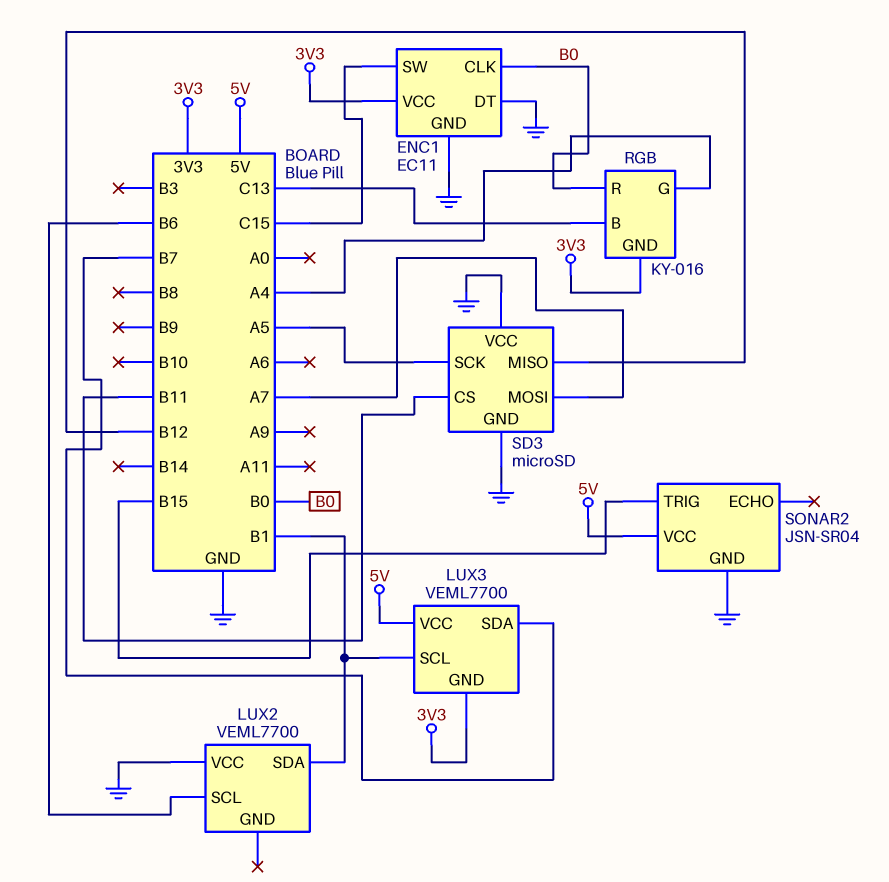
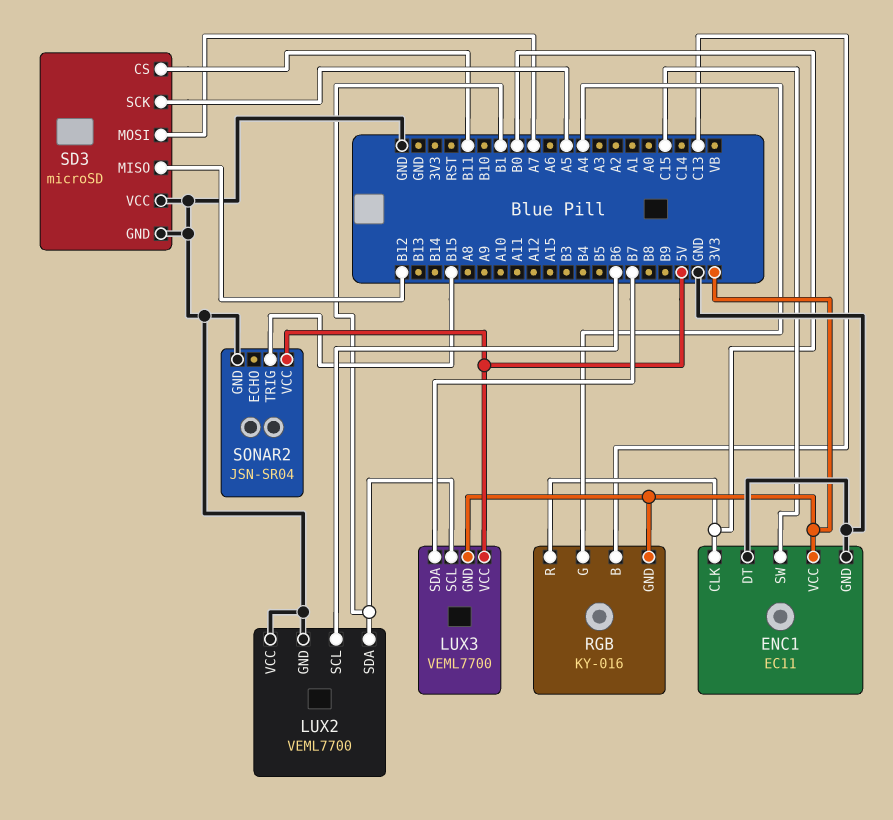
LUX2 pin GND: none -> GND

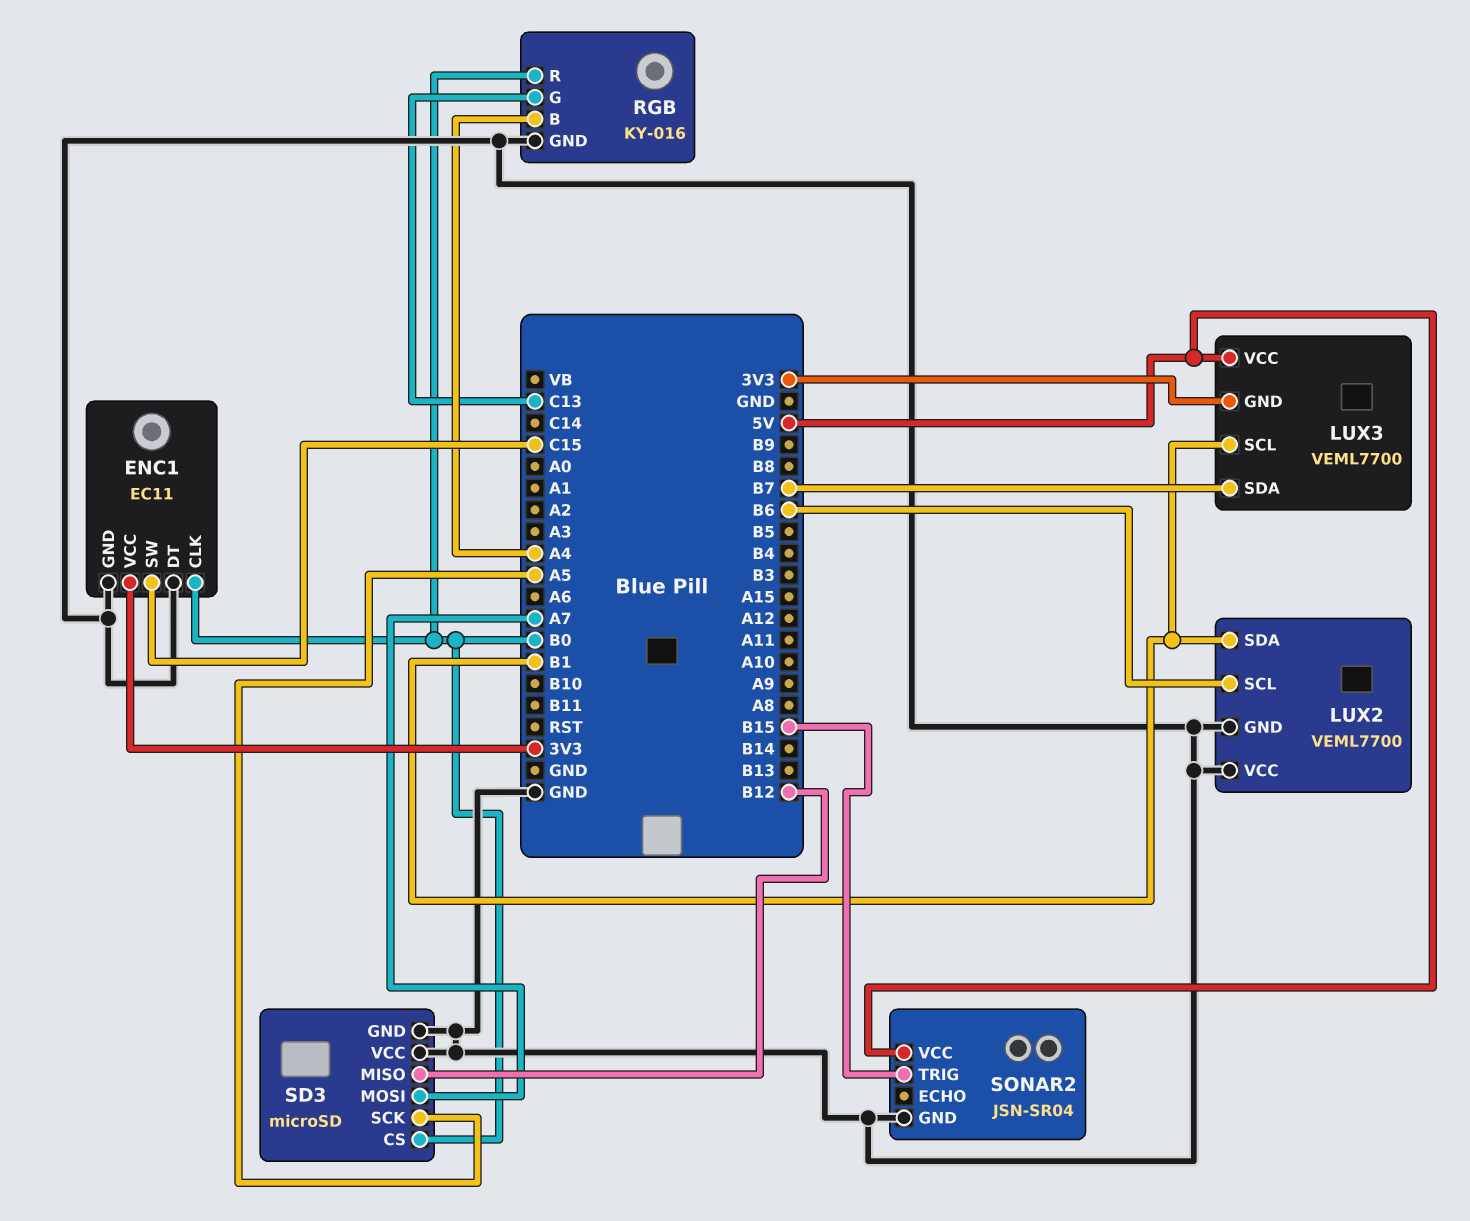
RGB pin B: C13 -> A4
RGB pin G: A4 -> C13
RGB pin GND: 3V3 -> GND
SD3 pin CS: B11 -> B0

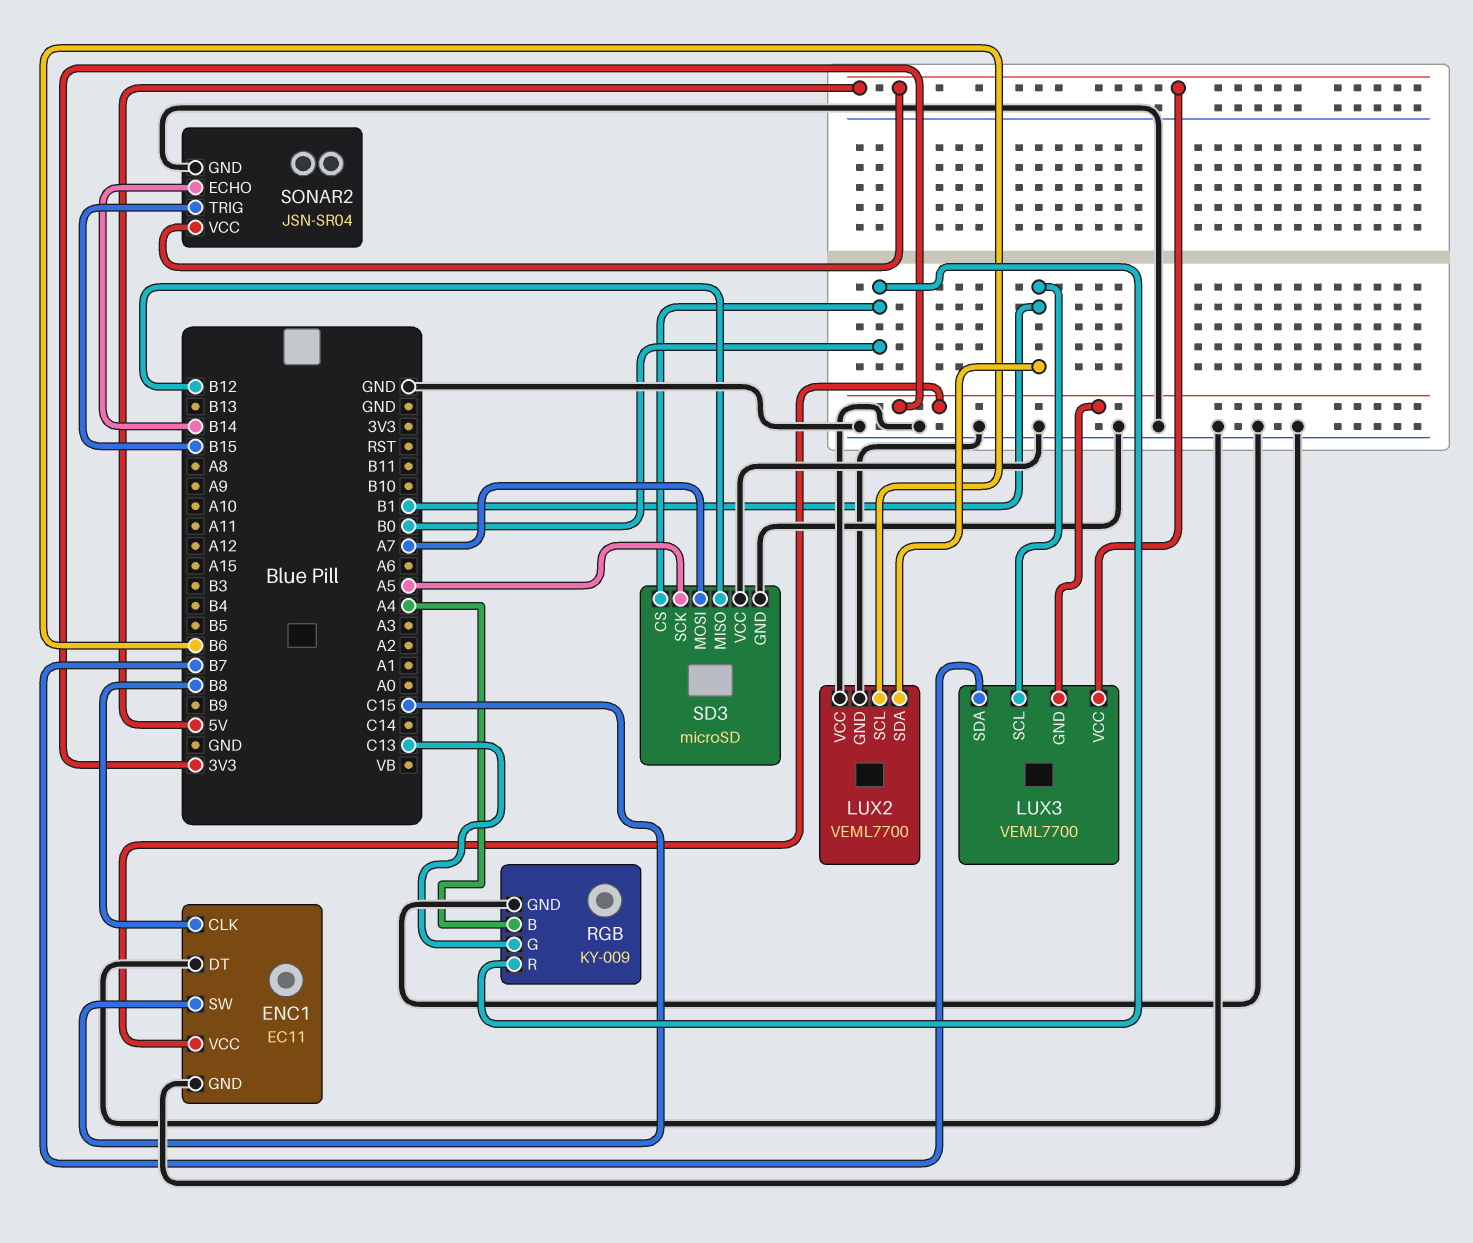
ENC1 pin CLK: B0 -> B8
RGB: KY-016 -> KY-009
SONAR2 pin ECHO: none -> B14

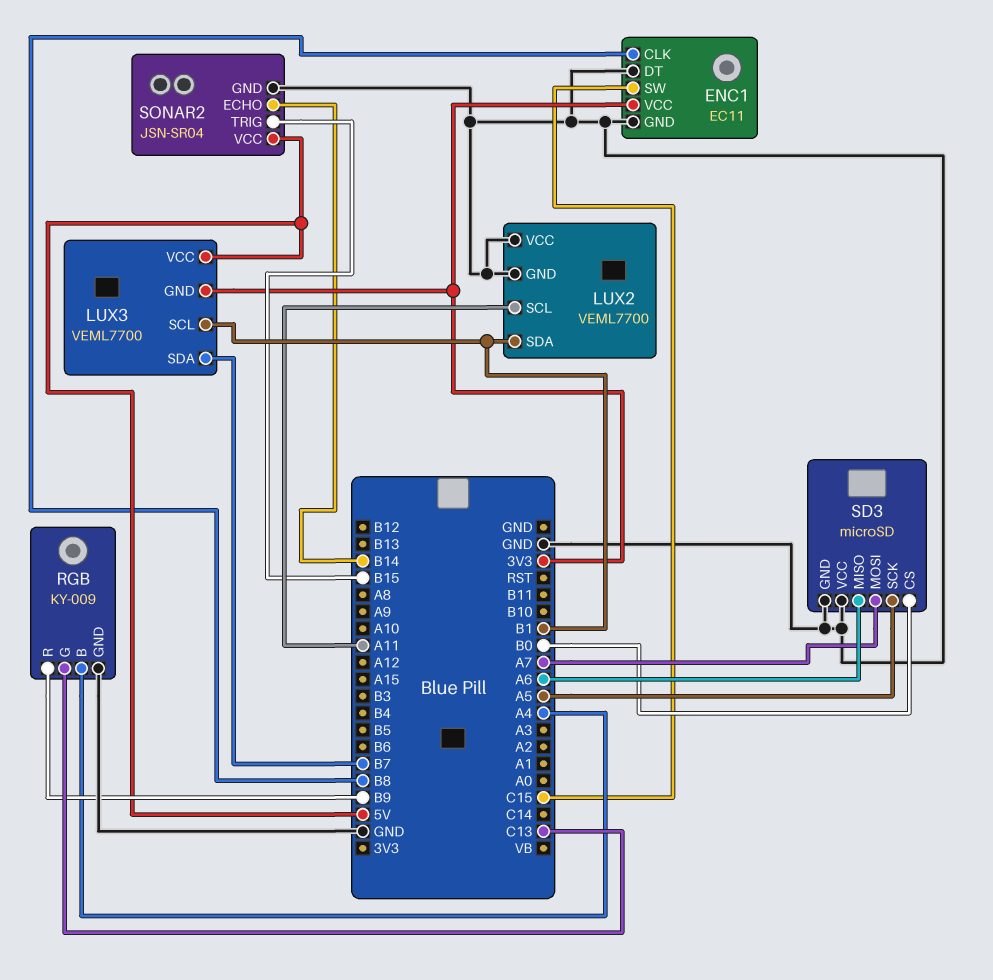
LUX2 pin SCL: B6 -> A11
RGB pin R: B0 -> B9
SD3 pin MISO: B12 -> A6

